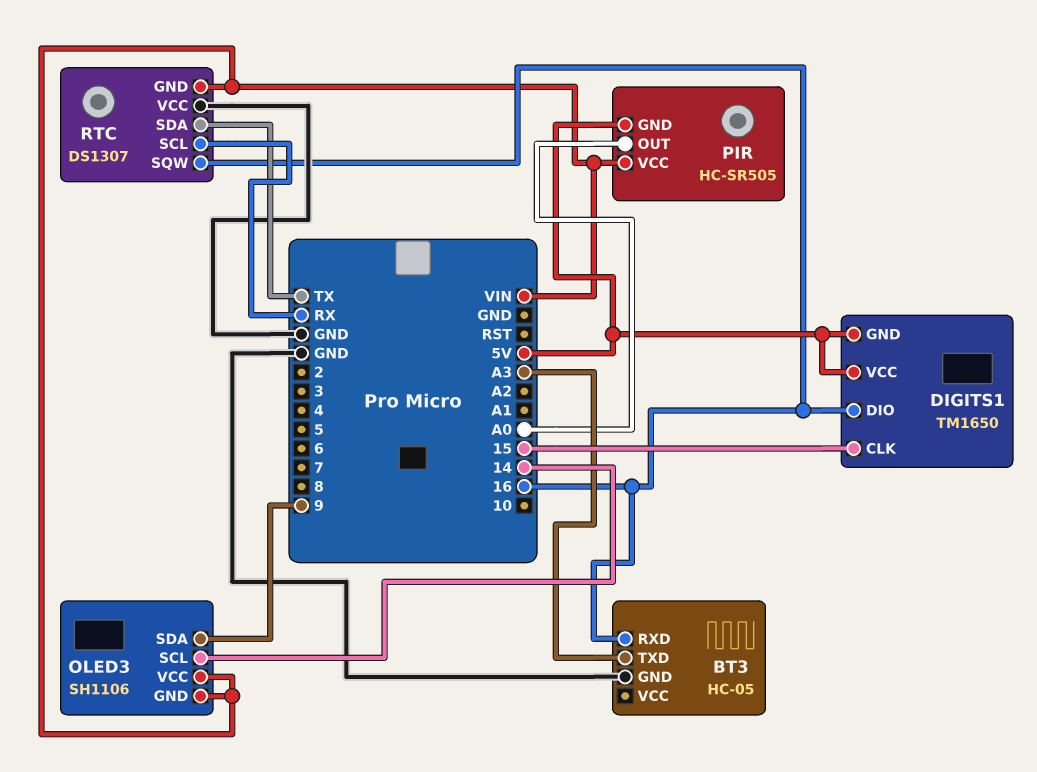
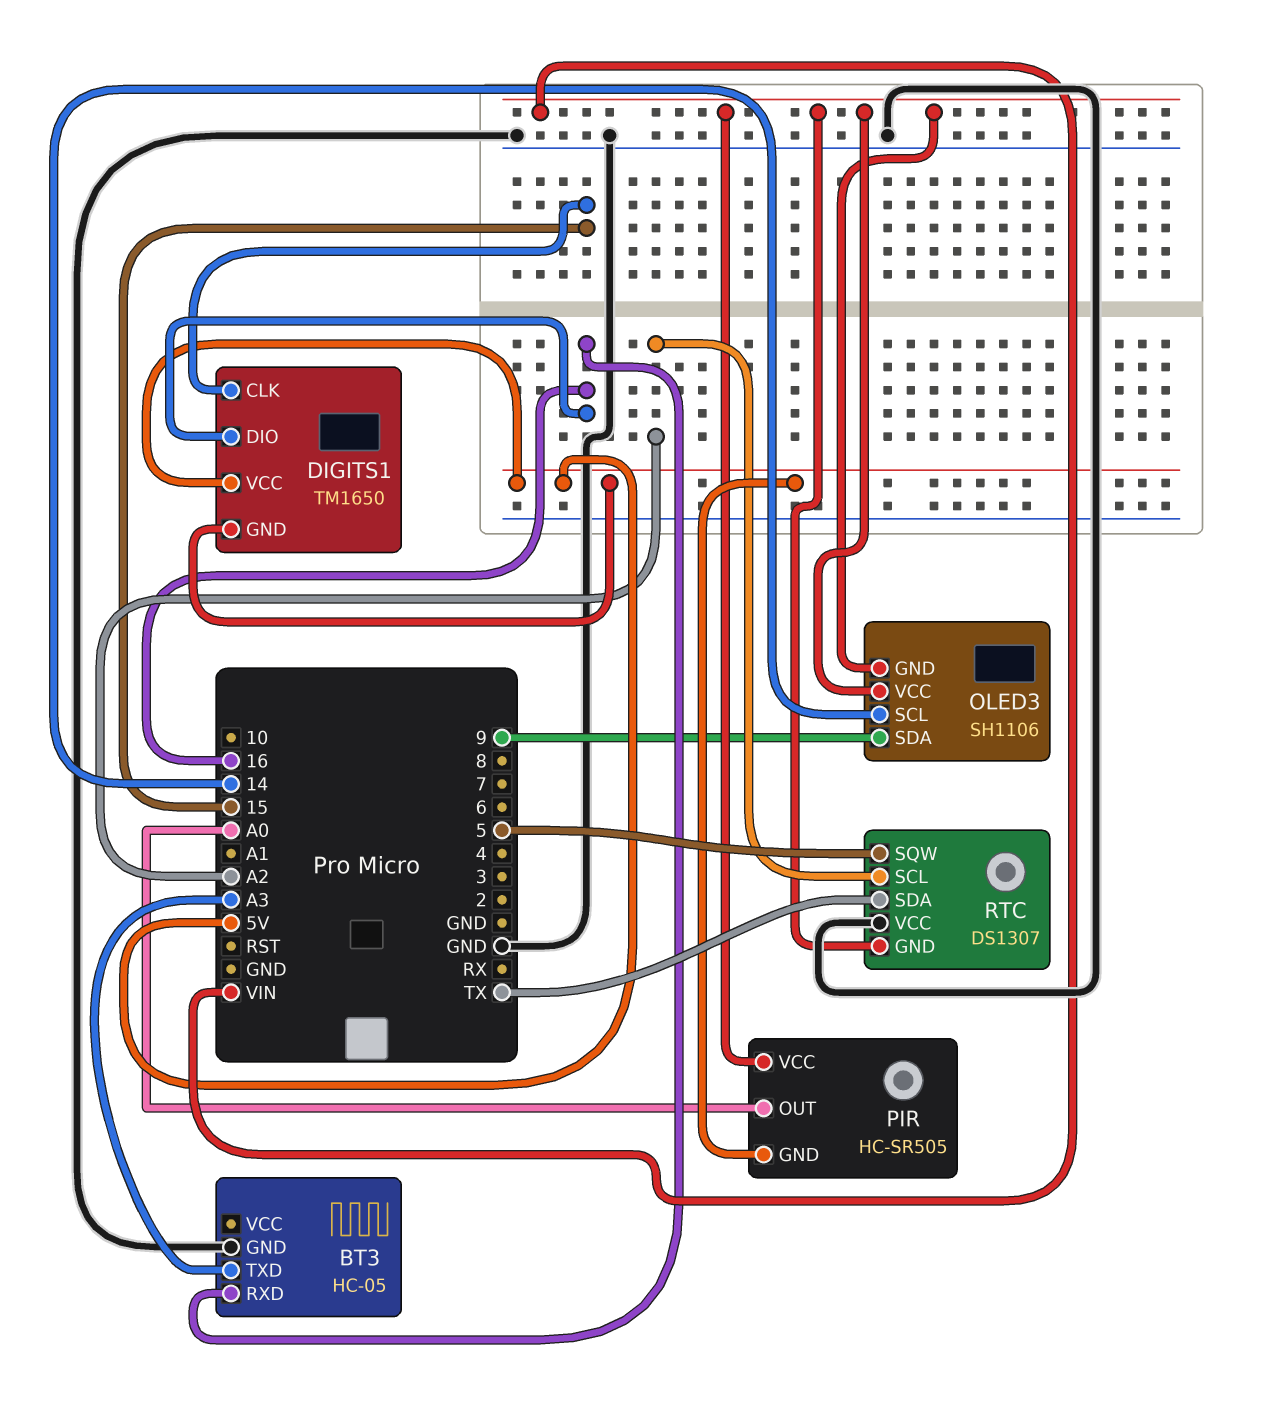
RTC pin SCL: RX -> A2
RTC pin SQW: 16 -> 5

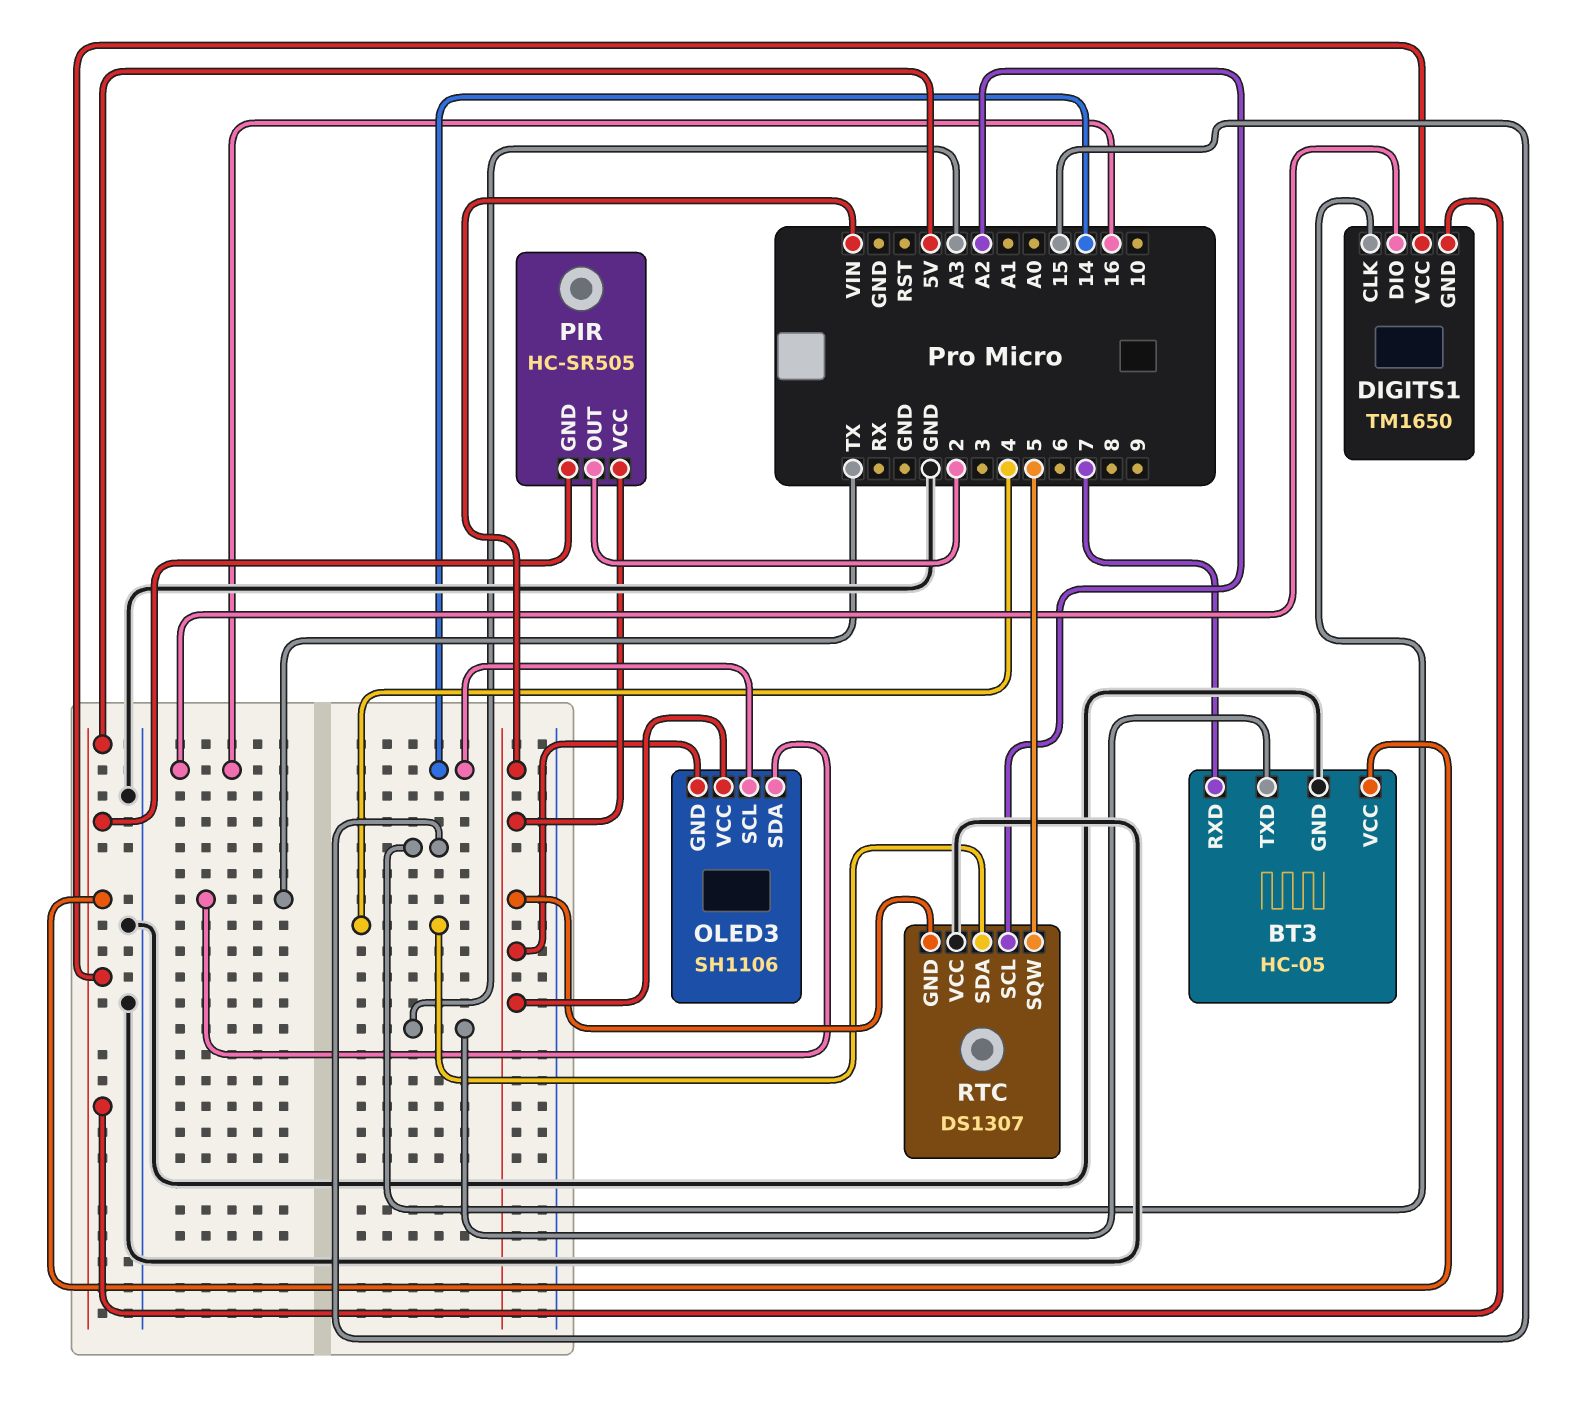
BT3 pin RXD: 16 -> 7
BT3 pin VCC: none -> 5V
OLED3 pin SDA: 9 -> TX
PIR pin OUT: A0 -> 2
RTC pin SDA: TX -> 4

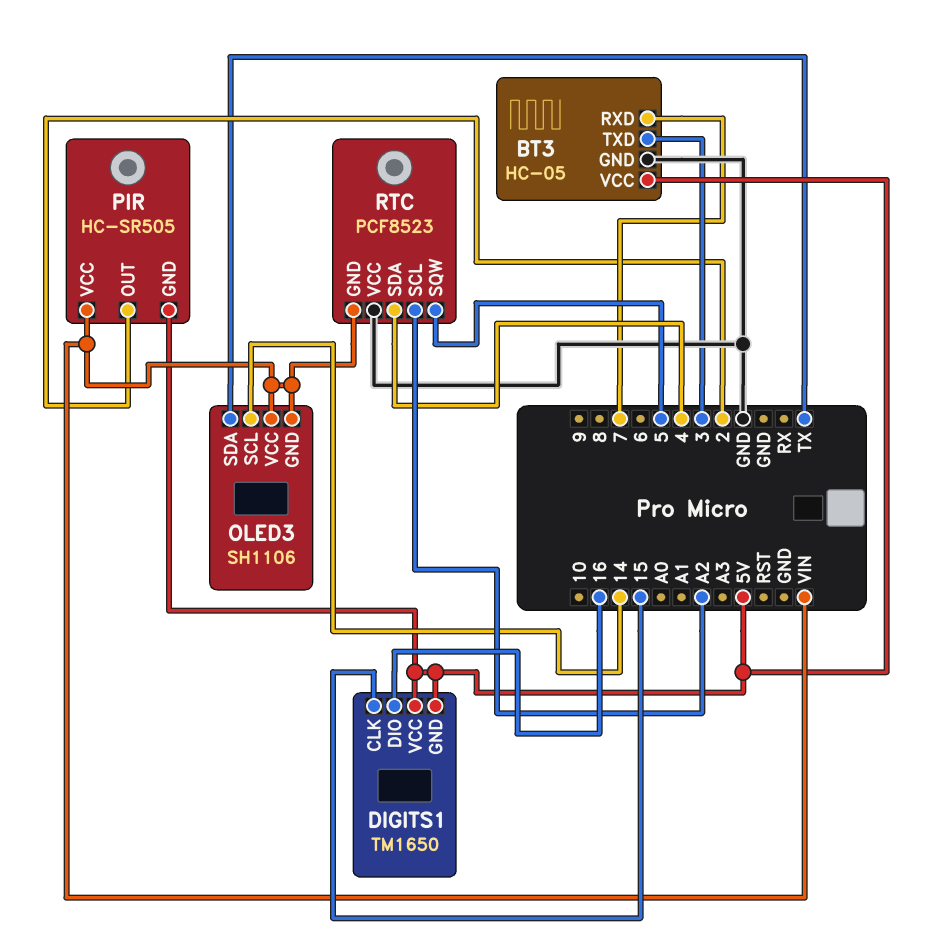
BT3 pin TXD: A3 -> 3
RTC: DS1307 -> PCF8523

